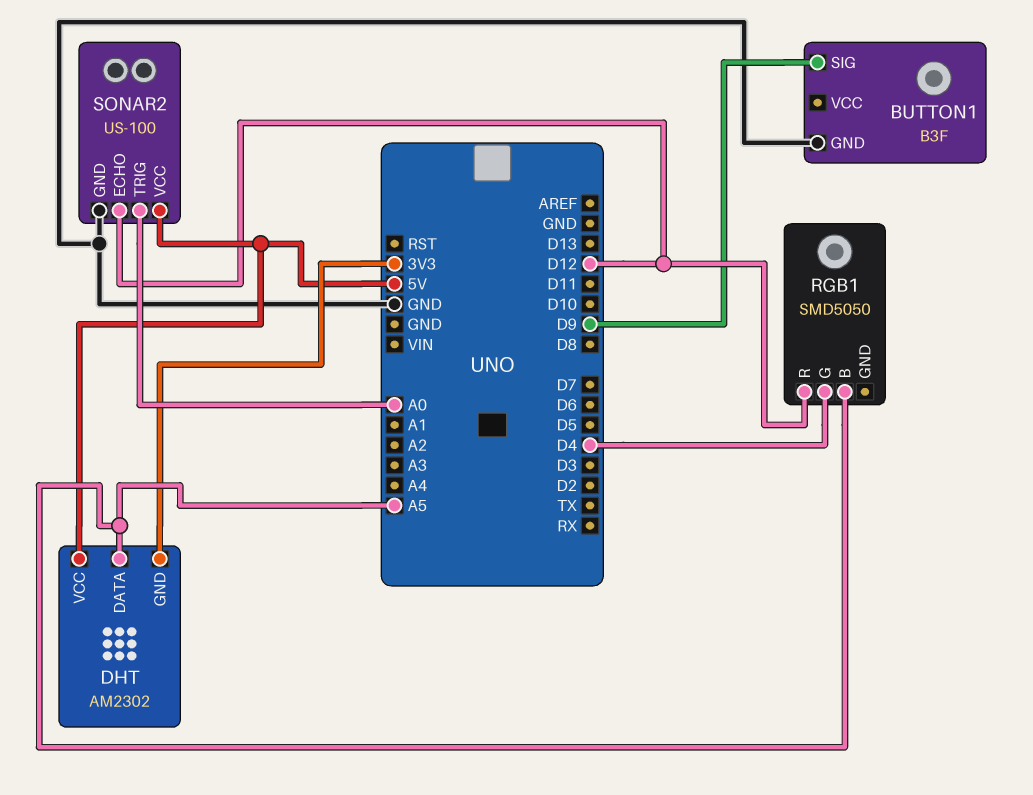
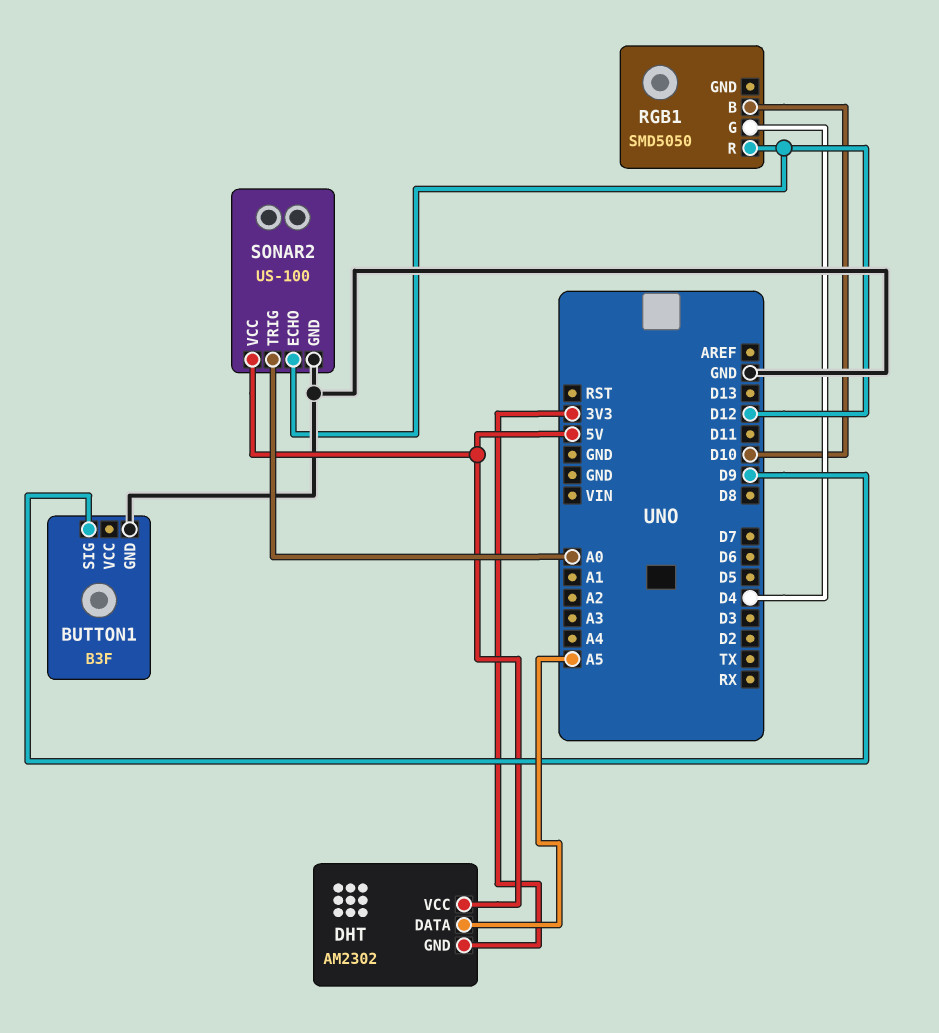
RGB1 pin B: A5 -> D10

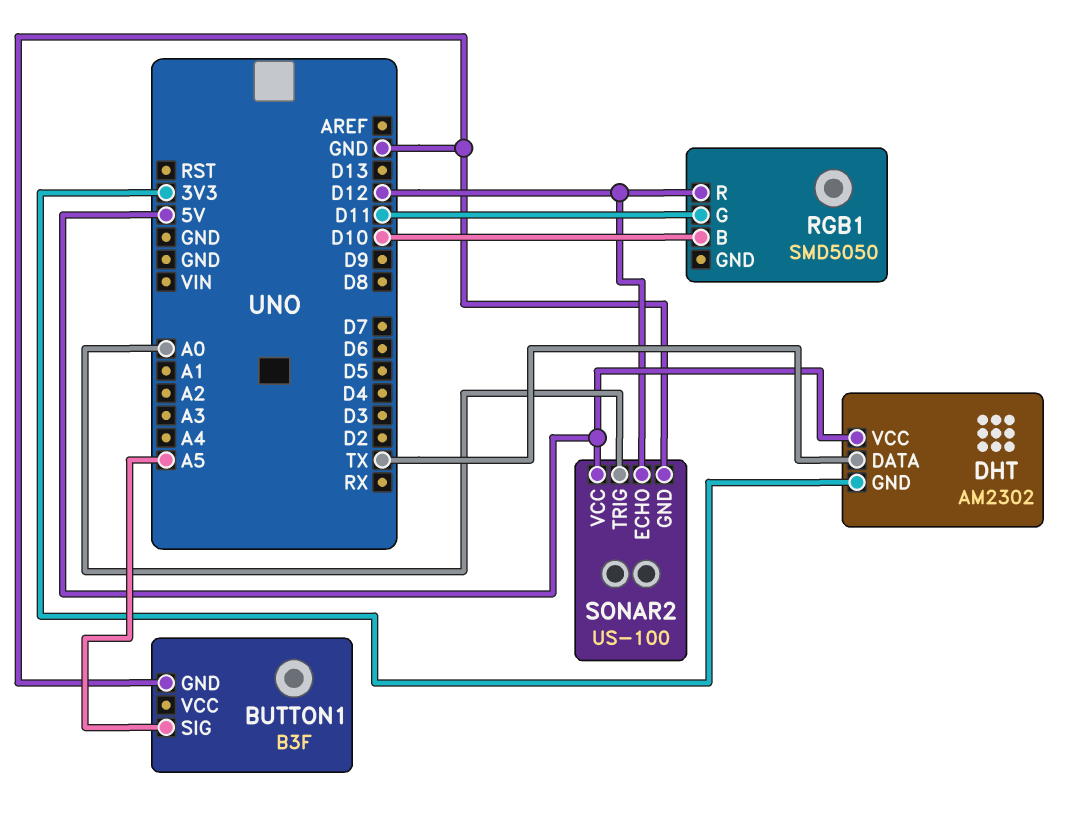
BUTTON1 pin SIG: D9 -> A5
DHT pin DATA: A5 -> TX
RGB1 pin G: D4 -> D11

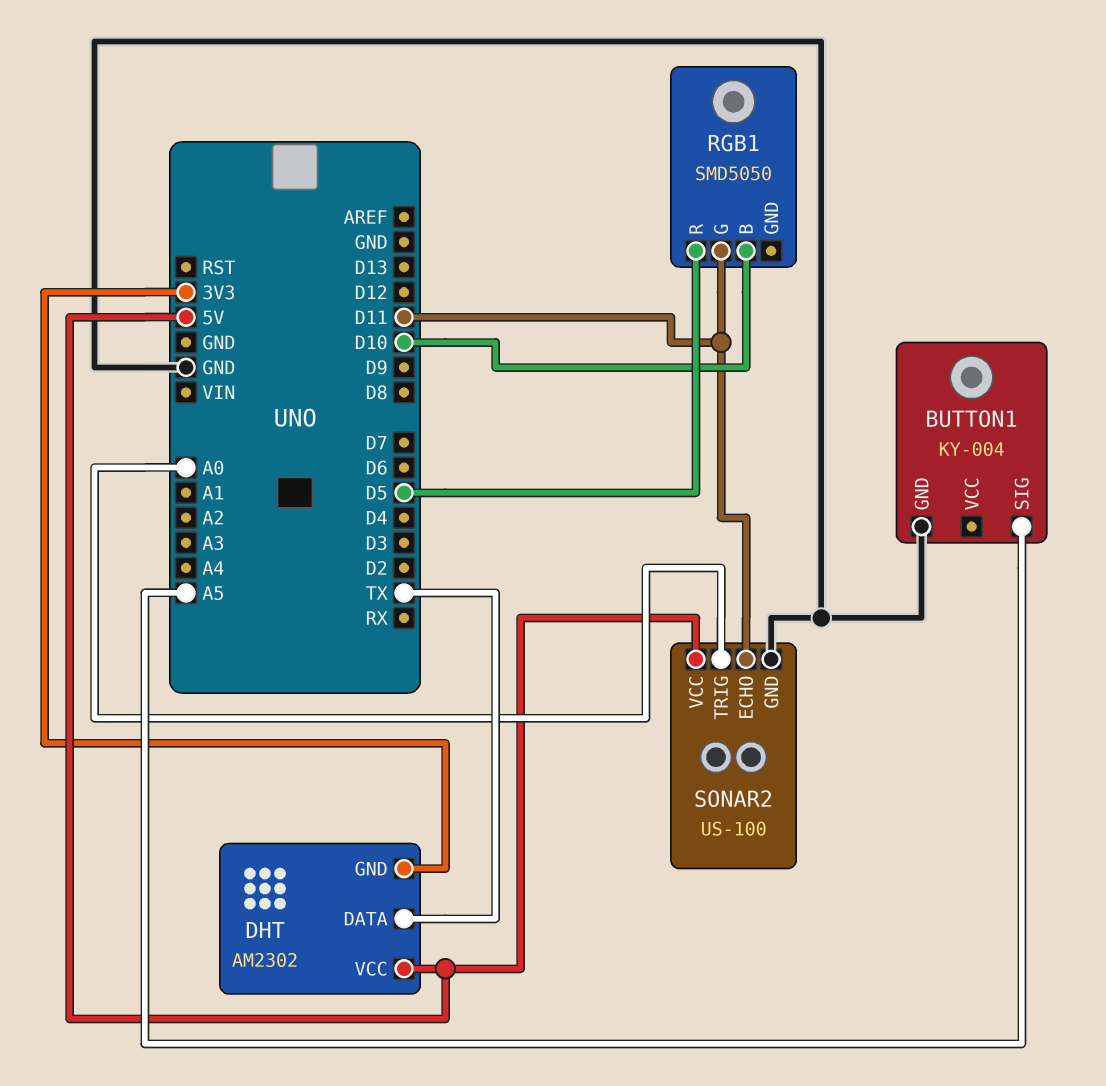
BUTTON1: B3F -> KY-004
RGB1 pin R: D12 -> D5
SONAR2 pin ECHO: D12 -> D11

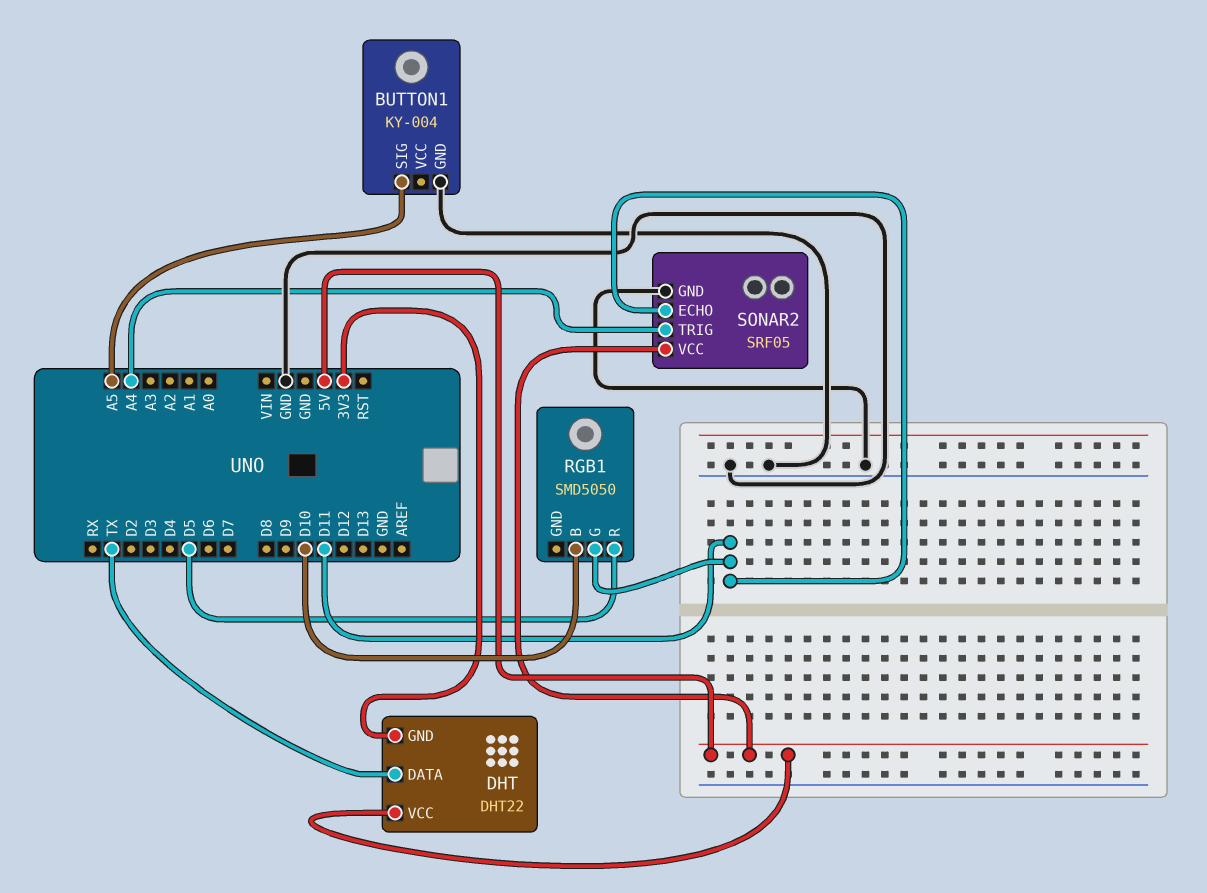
DHT: AM2302 -> DHT22
SONAR2: US-100 -> SRF05
SONAR2 pin TRIG: A0 -> A4

